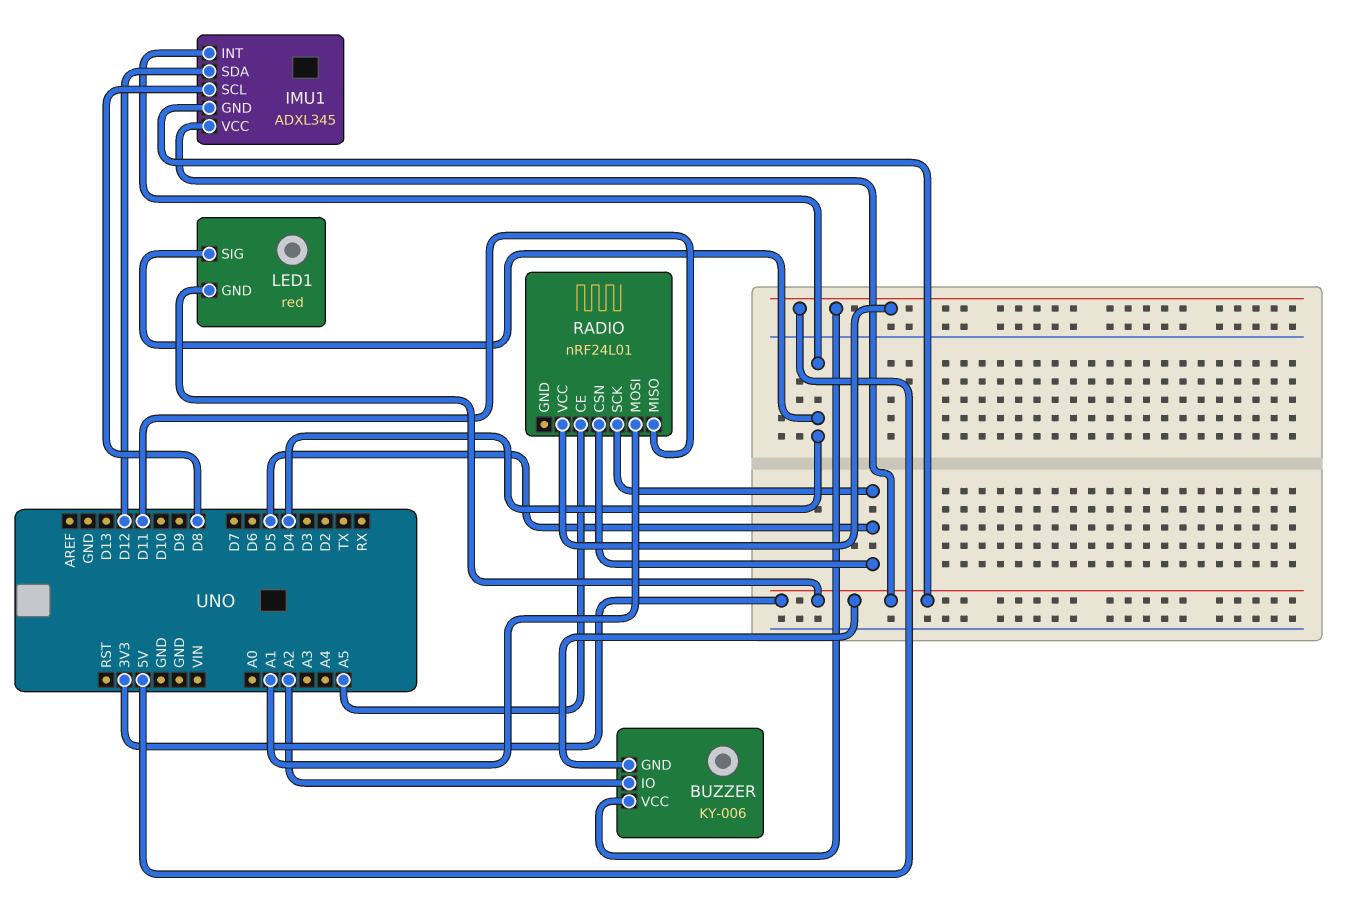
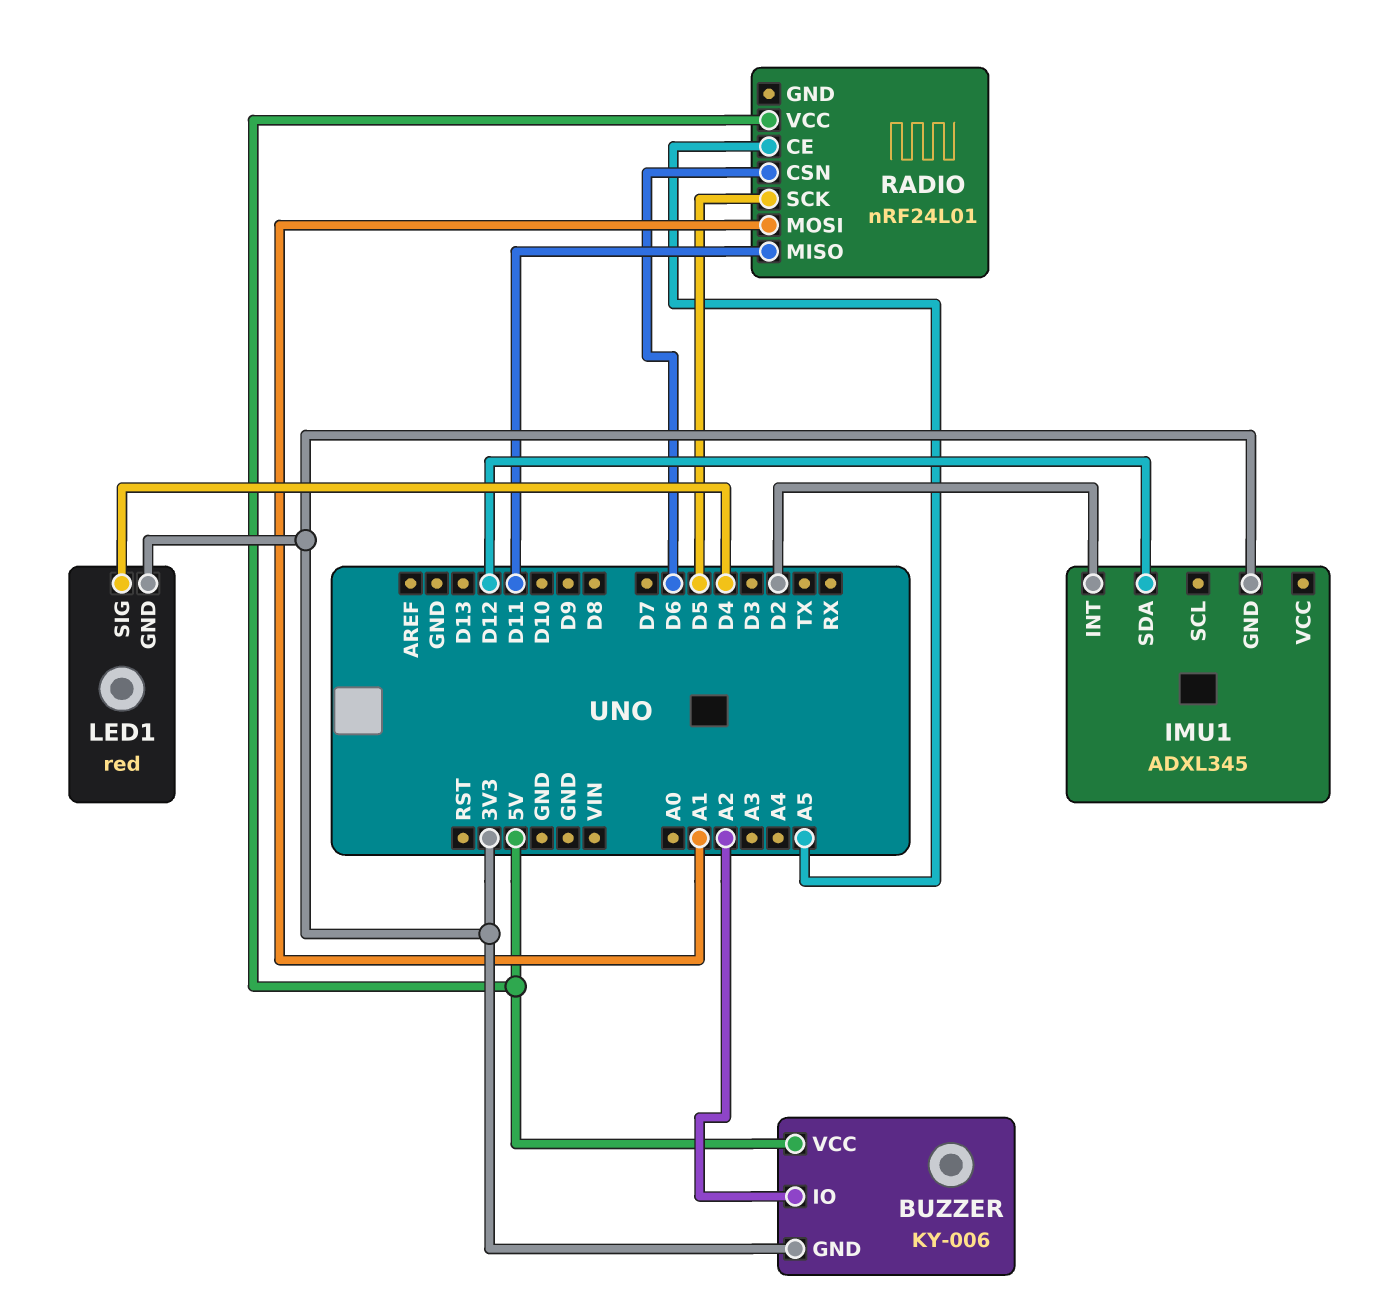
IMU1 pin INT: D4 -> D2
IMU1 pin SCL: D8 -> none
IMU1 pin VCC: 3V3 -> none
RADIO pin CSN: D5 -> D6

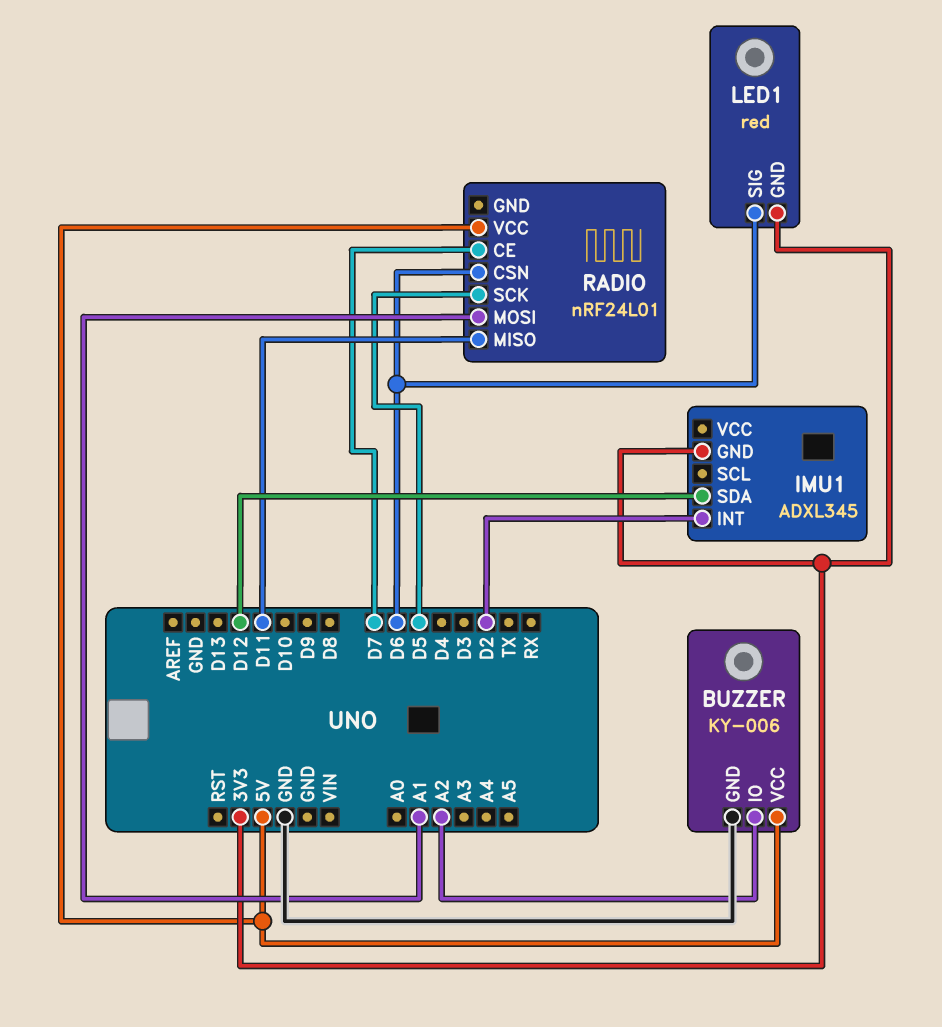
BUZZER pin GND: 3V3 -> GND
LED1 pin SIG: D4 -> D6
RADIO pin CE: A5 -> D7

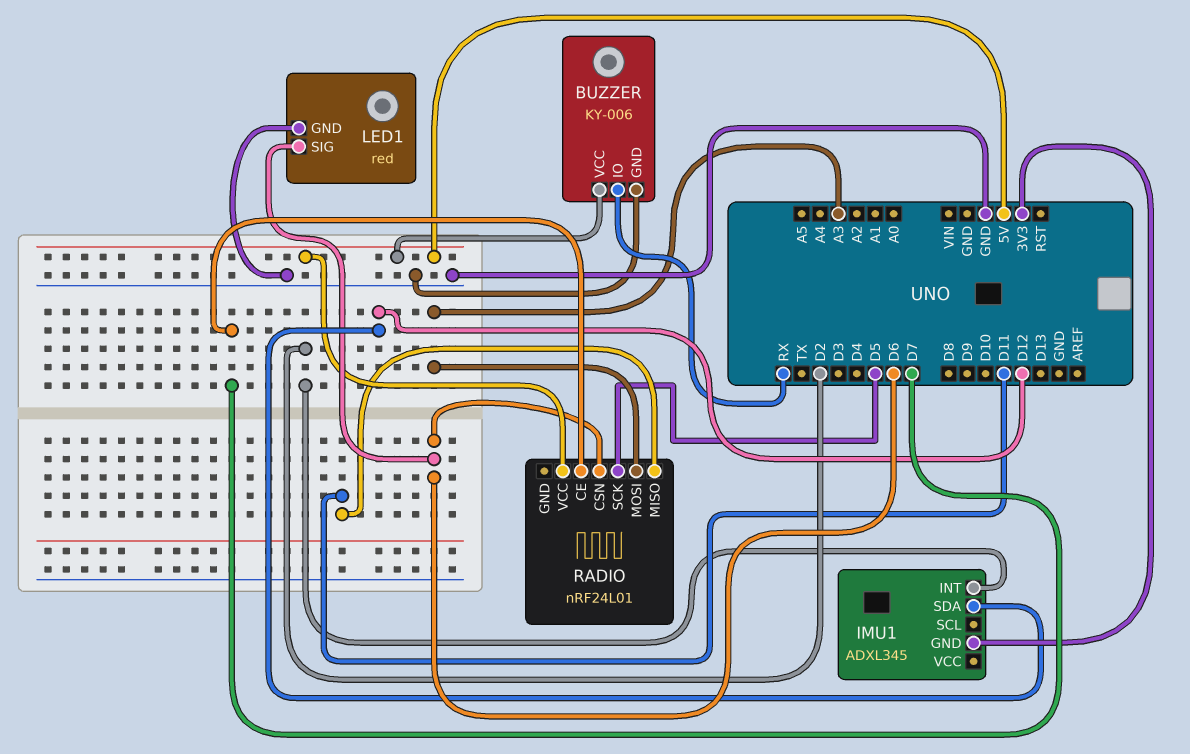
BUZZER pin IO: A2 -> RX
LED1 pin GND: 3V3 -> GND
RADIO pin MOSI: A1 -> A3

